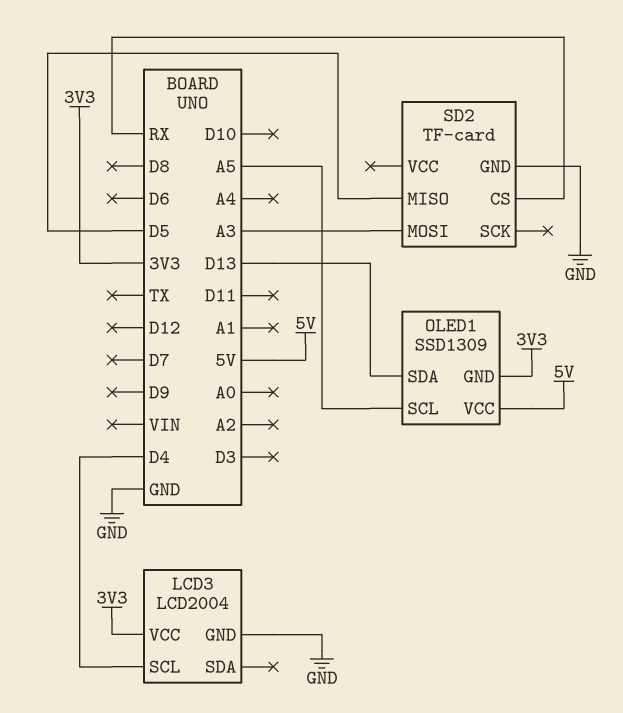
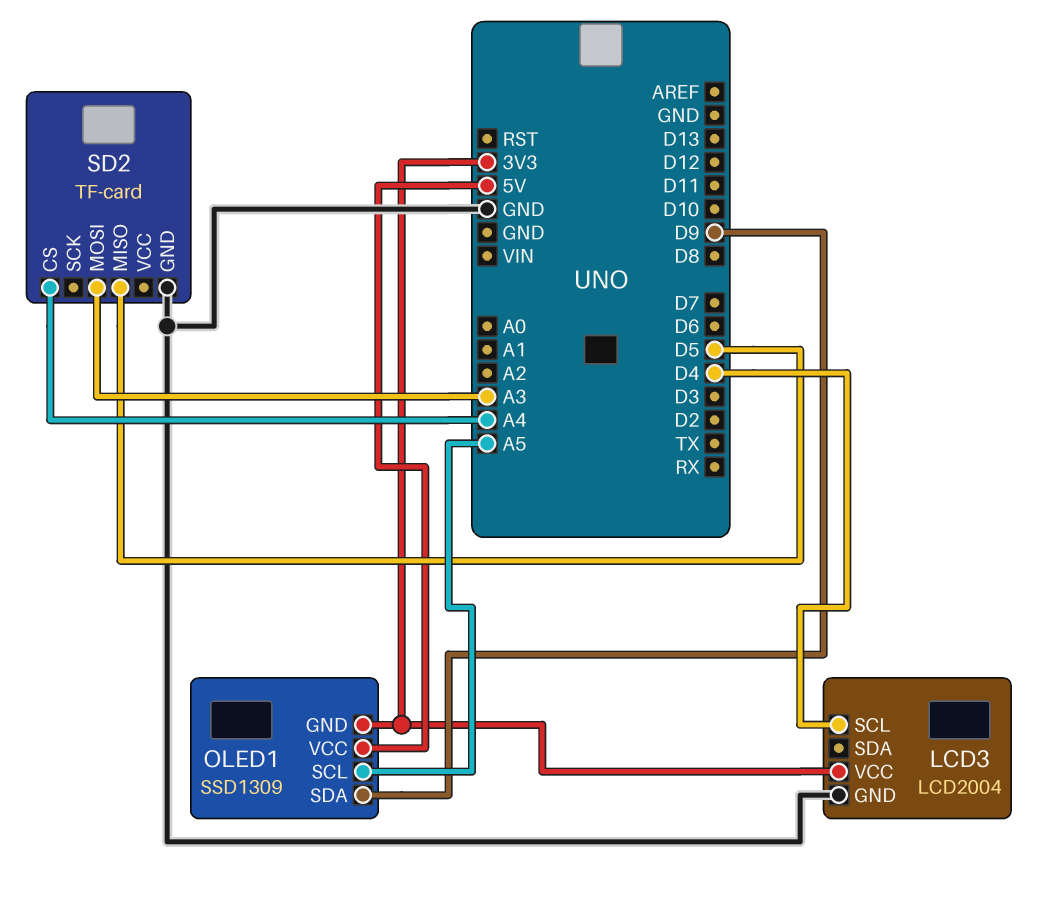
OLED1 pin SDA: D13 -> D9
SD2 pin CS: RX -> A4

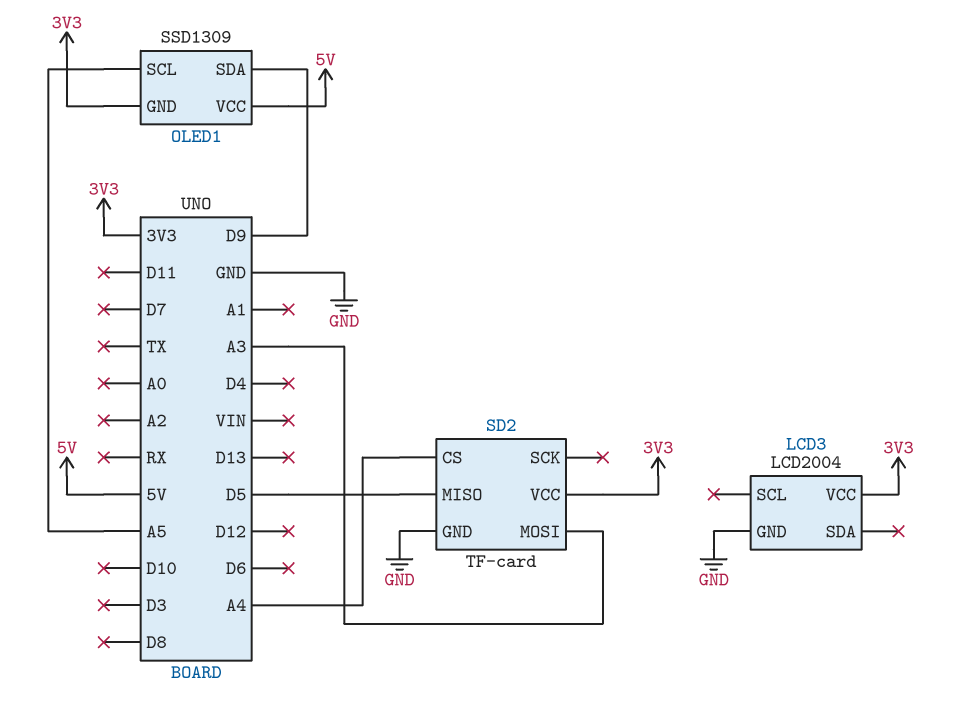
LCD3 pin SCL: D4 -> none
SD2 pin VCC: none -> 3V3

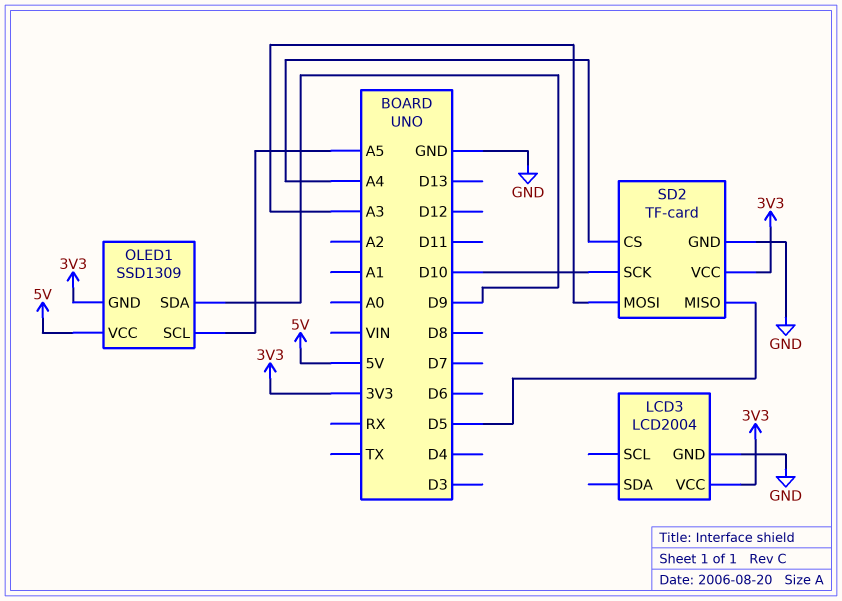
SD2 pin SCK: none -> D10

